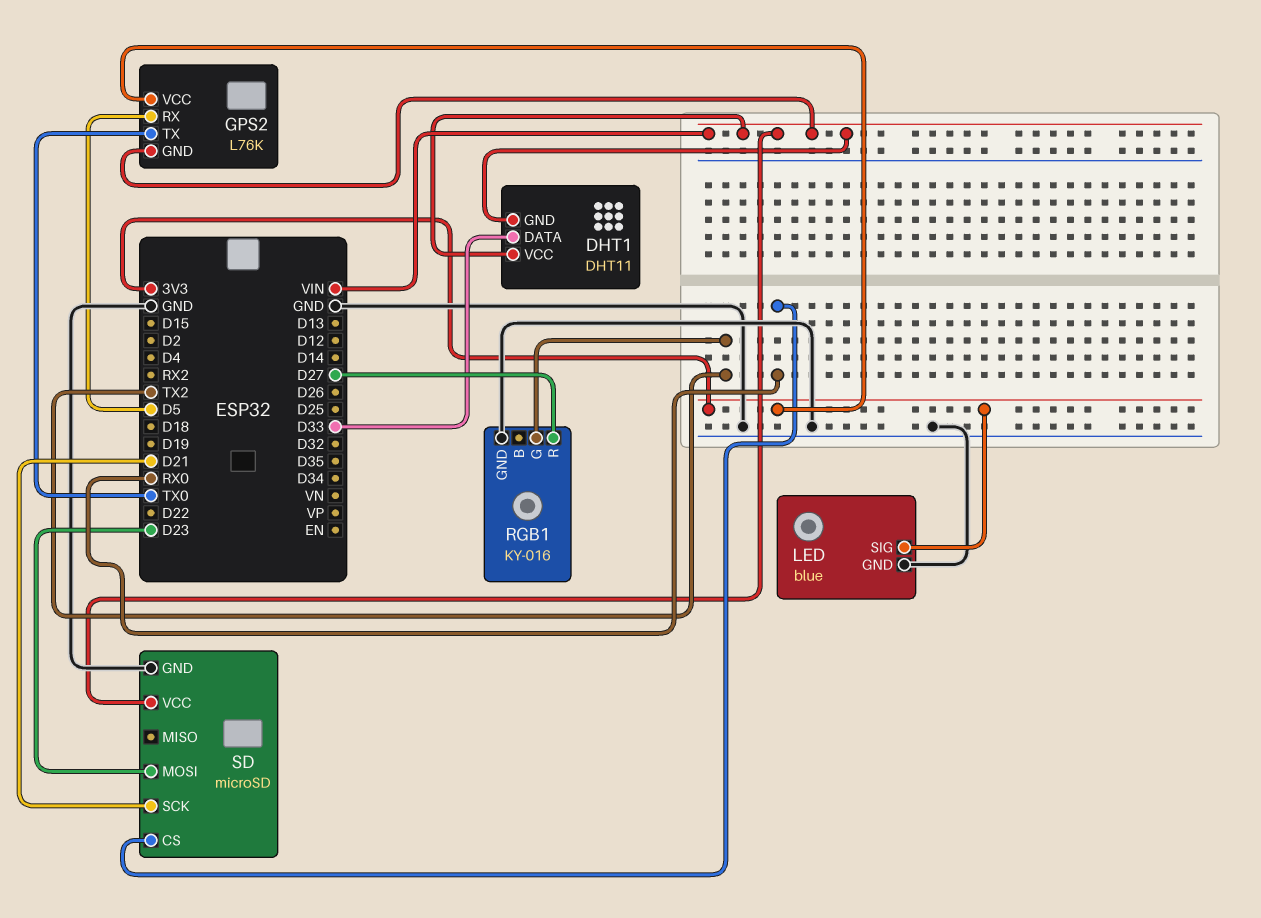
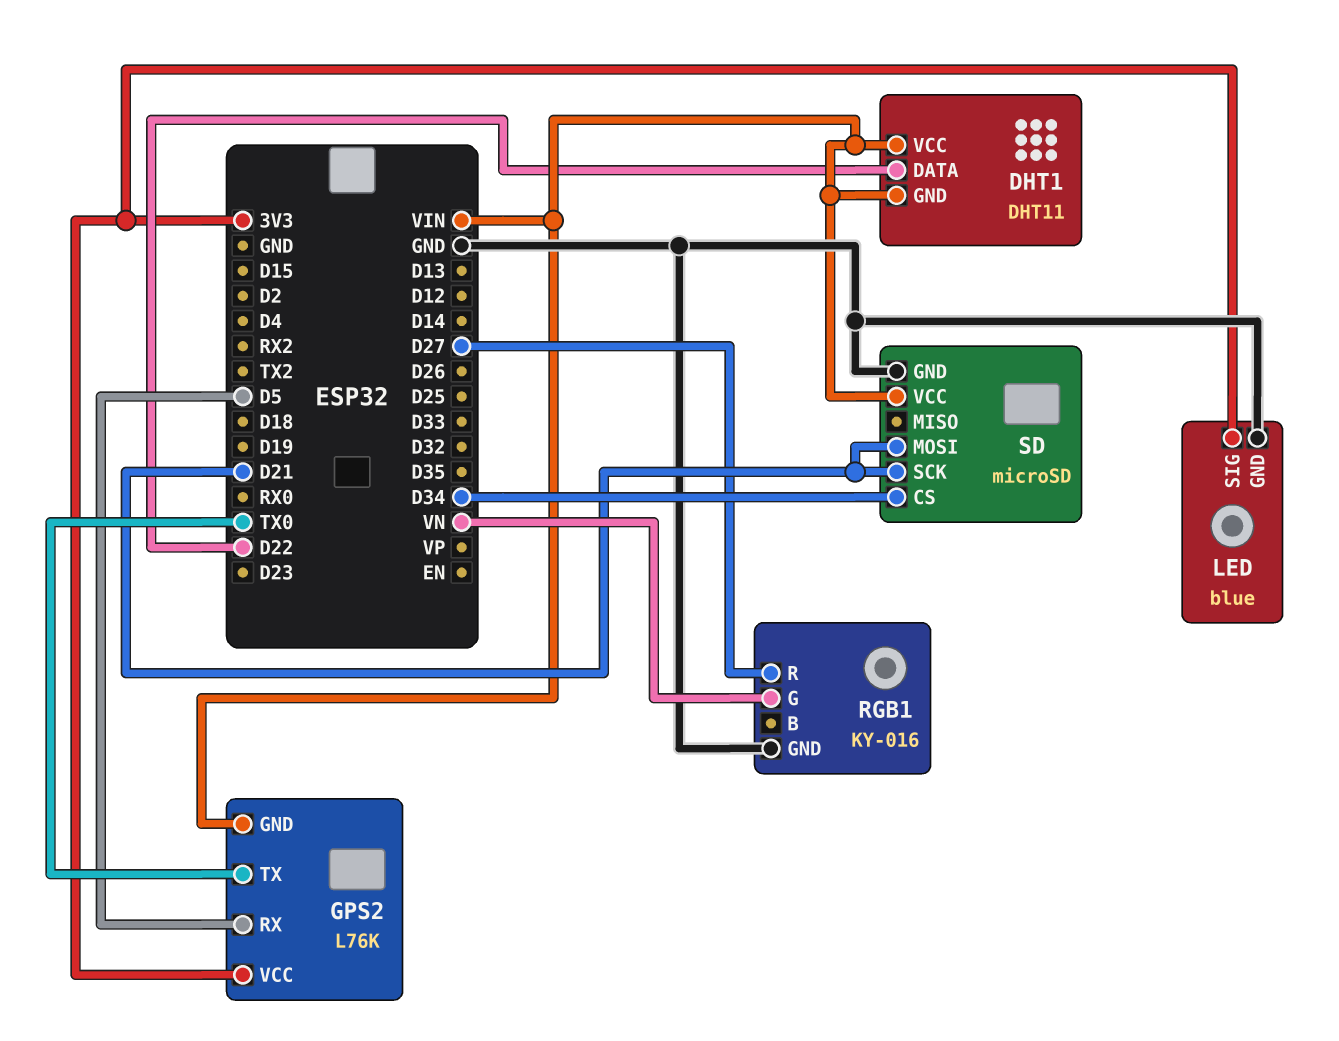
DHT1 pin DATA: D33 -> D22
RGB1 pin G: TX2 -> VN
SD pin CS: RX0 -> D34
SD pin MOSI: D23 -> D21

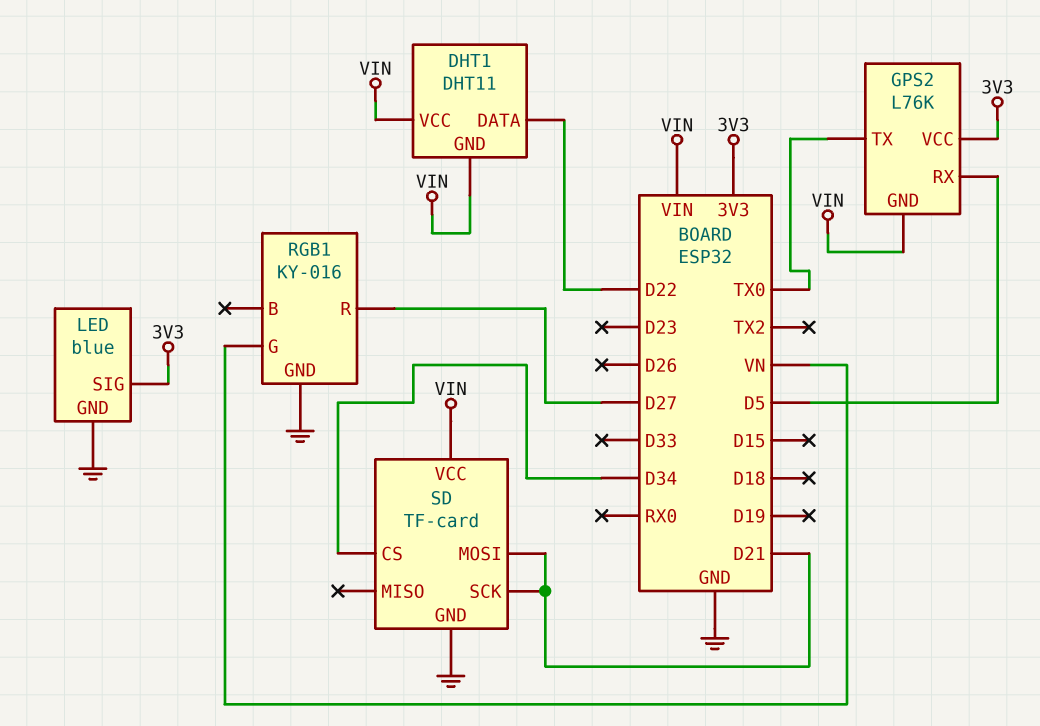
SD: microSD -> TF-card

